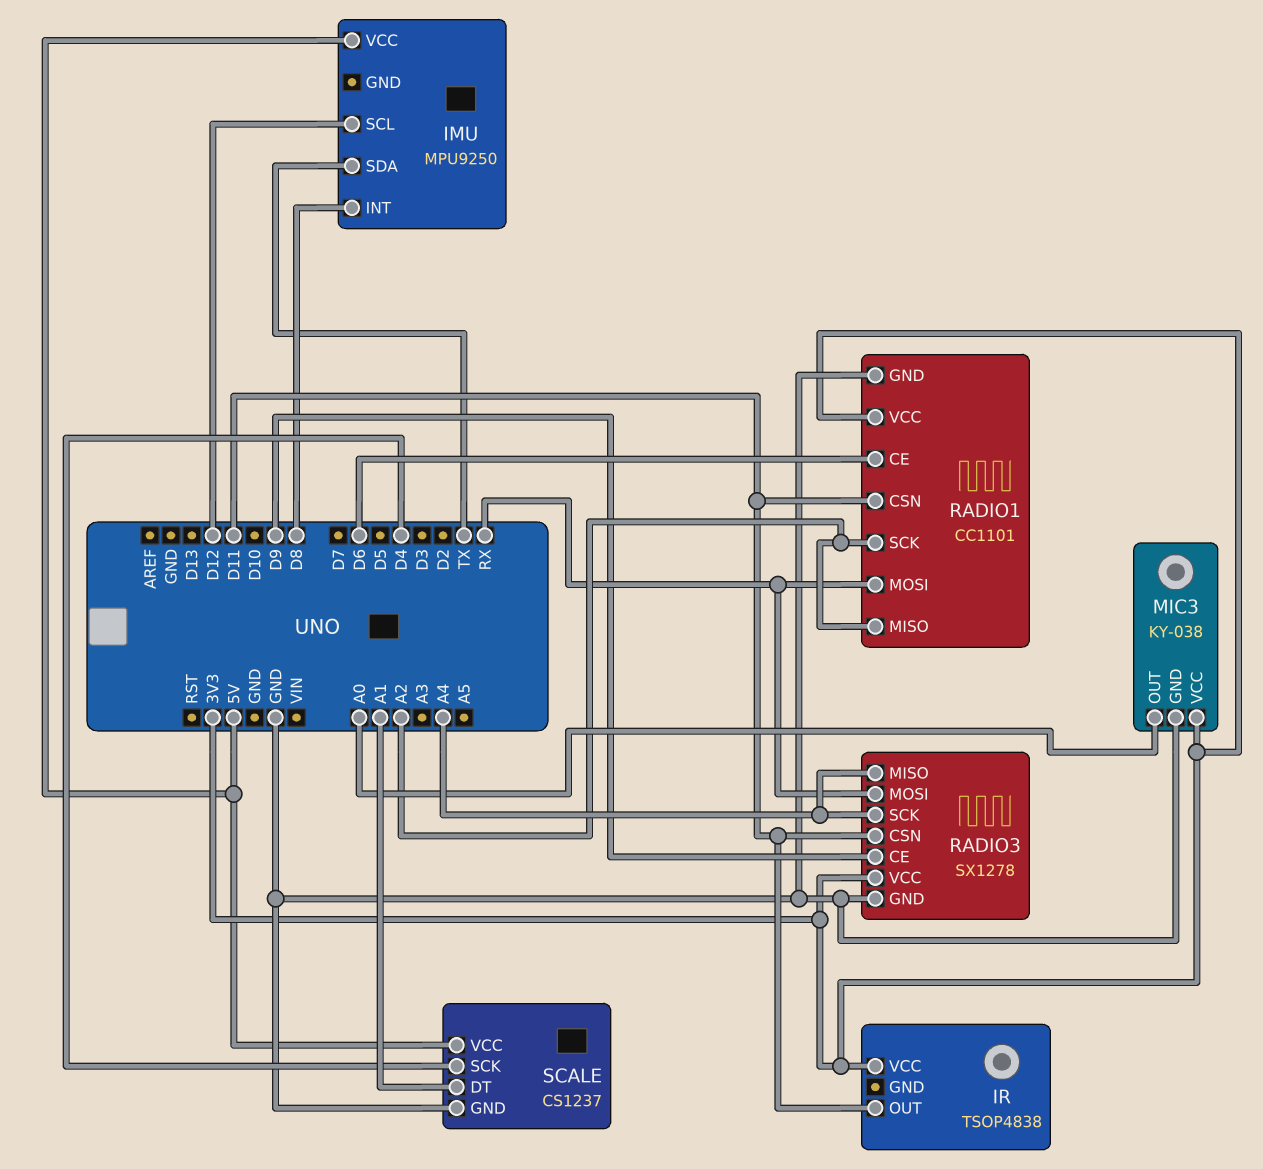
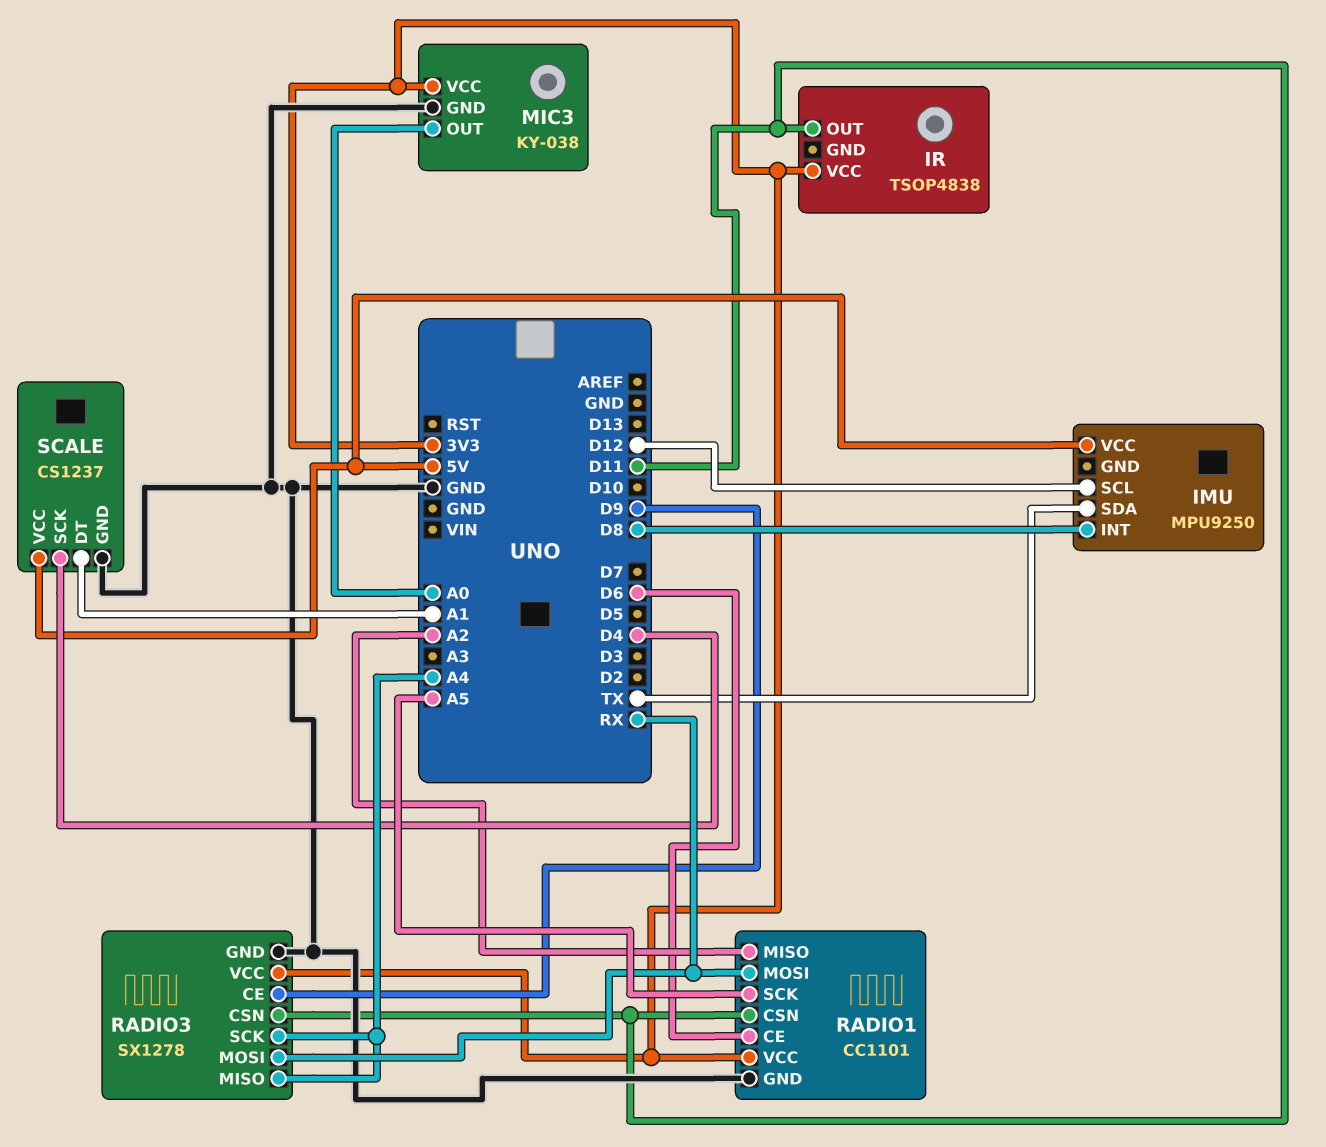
RADIO1 pin SCK: A2 -> A5

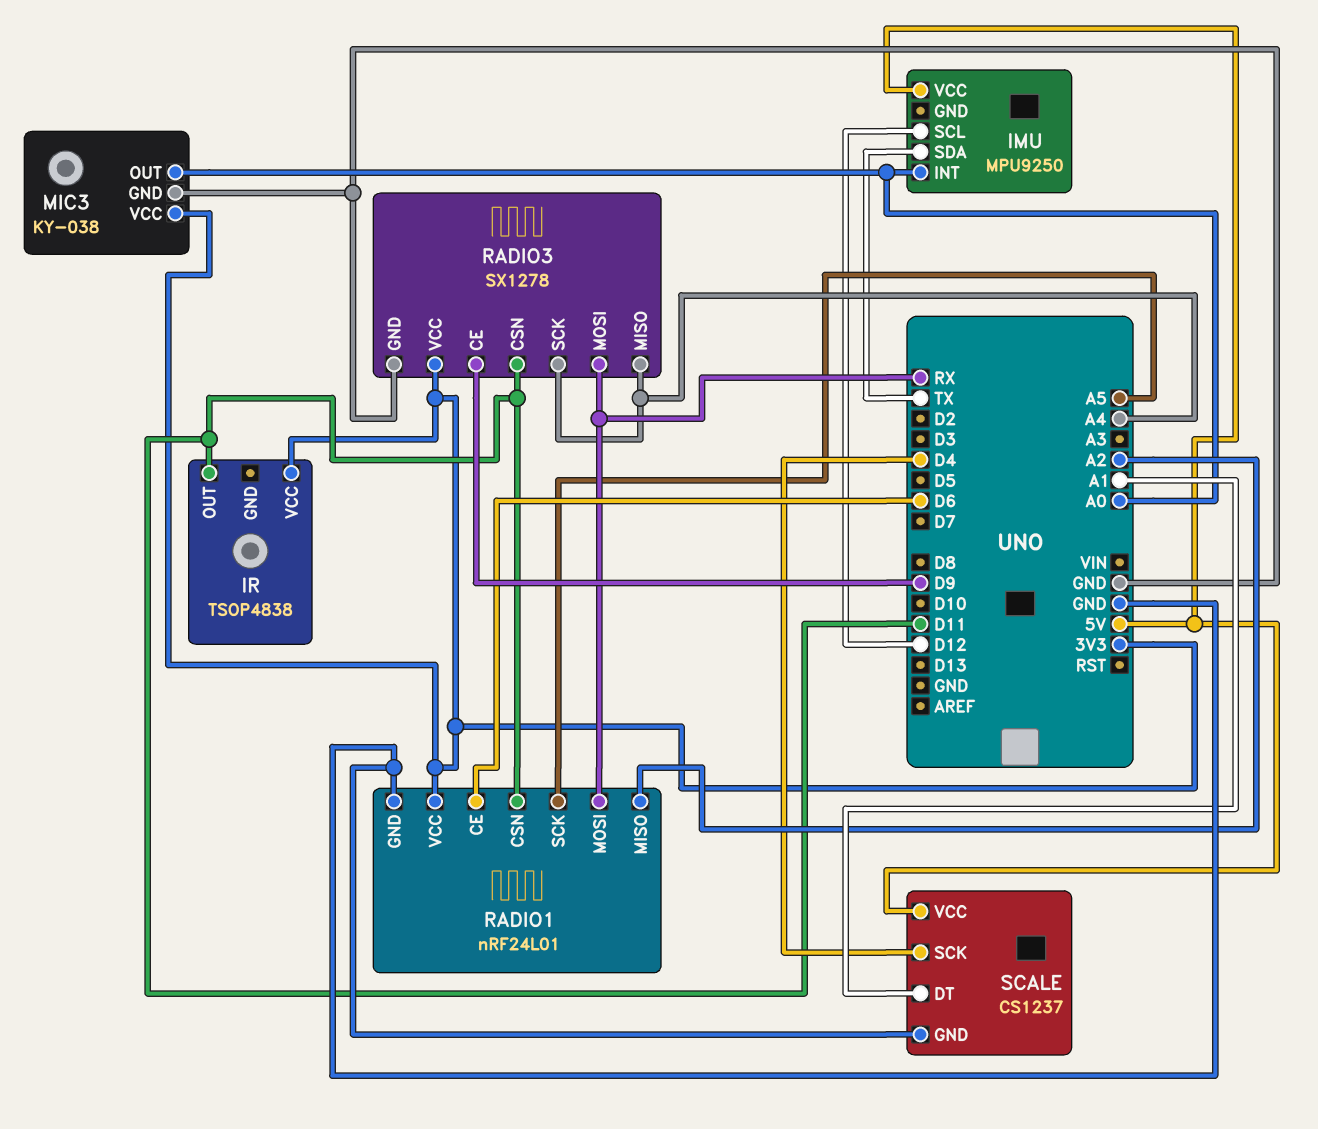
IMU pin INT: D8 -> A0
RADIO1: CC1101 -> nRF24L01

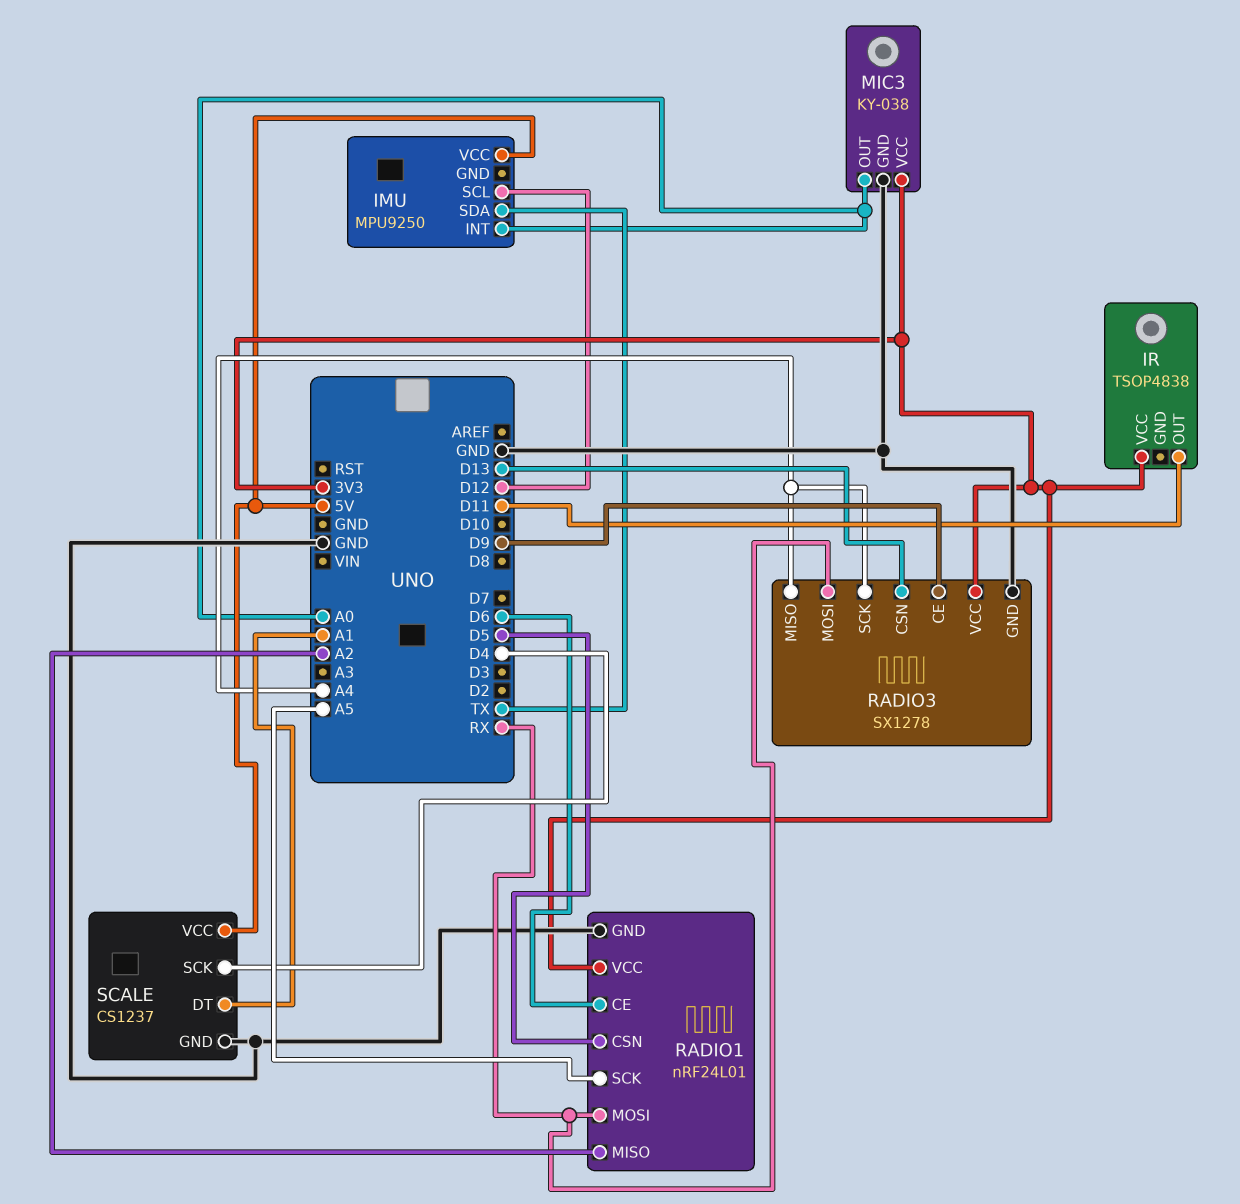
RADIO1 pin CSN: D11 -> D5
RADIO3 pin CSN: D11 -> D13

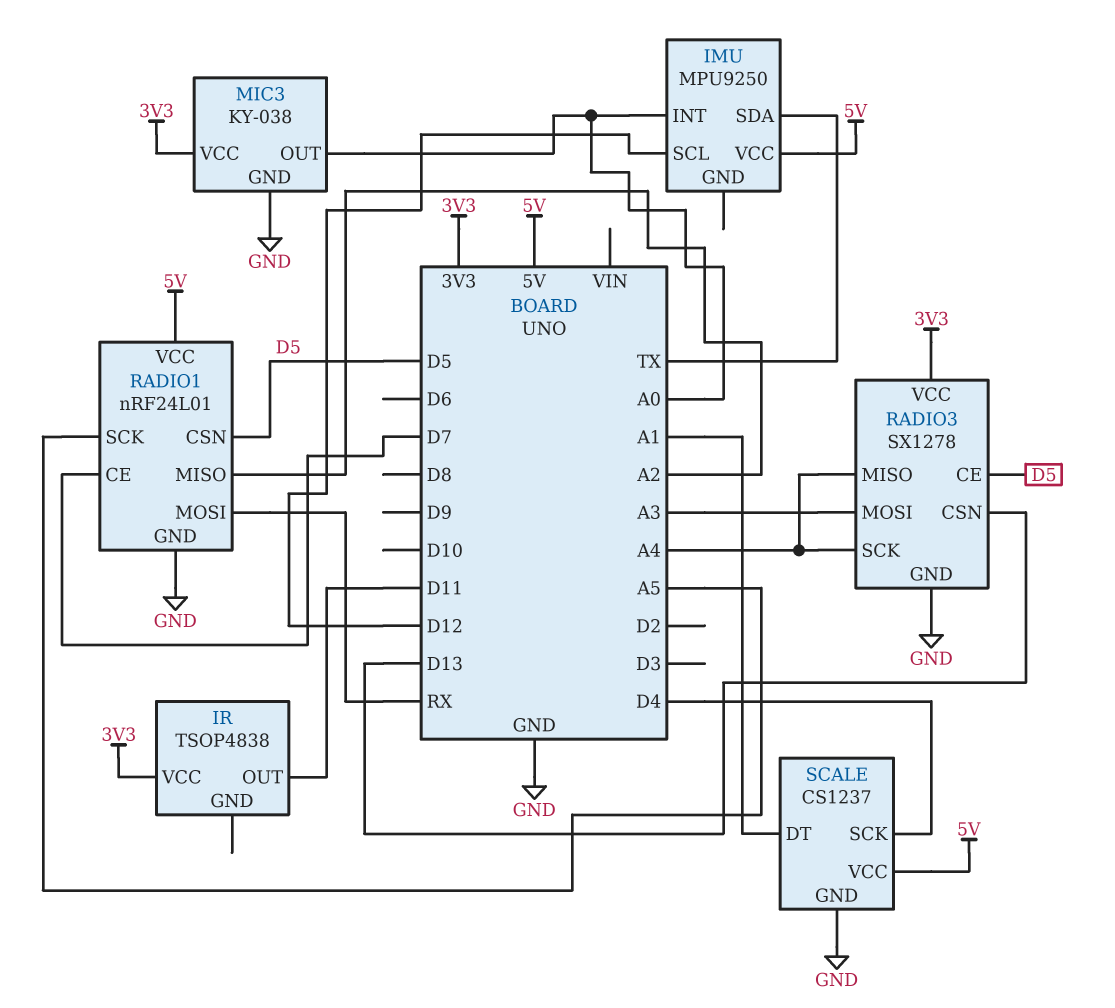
RADIO1 pin CE: D6 -> D7
RADIO1 pin VCC: 3V3 -> 5V
RADIO3 pin CE: D9 -> D5
RADIO3 pin MOSI: RX -> A3

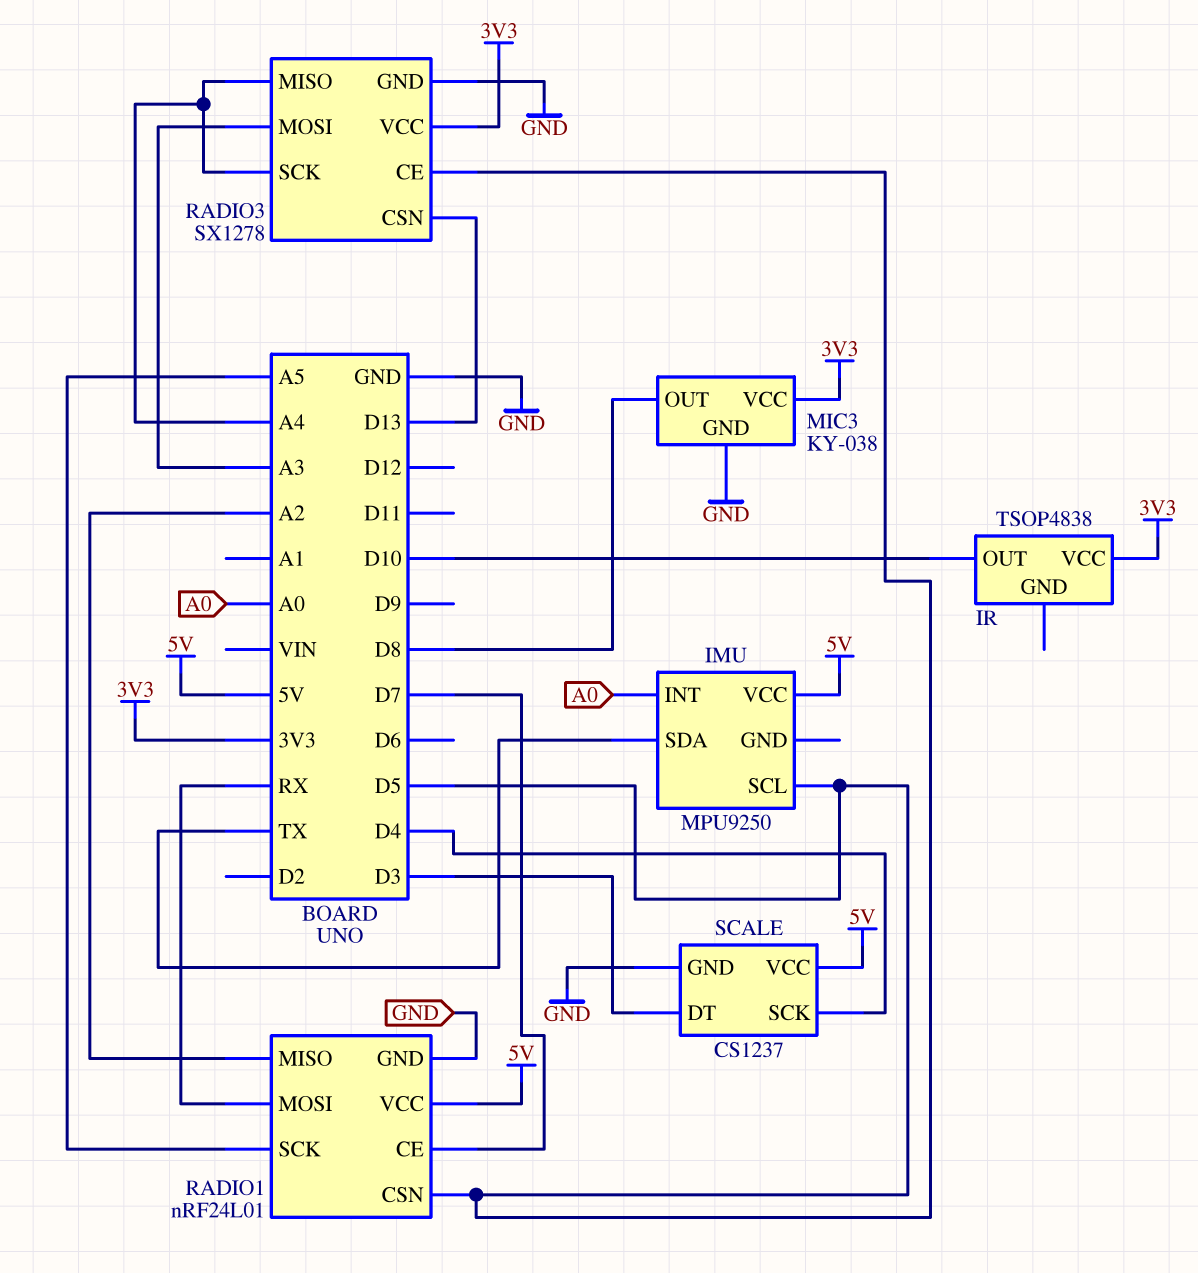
IMU pin SCL: D12 -> D5
IR pin OUT: D11 -> D10
MIC3 pin OUT: A0 -> D8
SCALE pin DT: A1 -> D3

